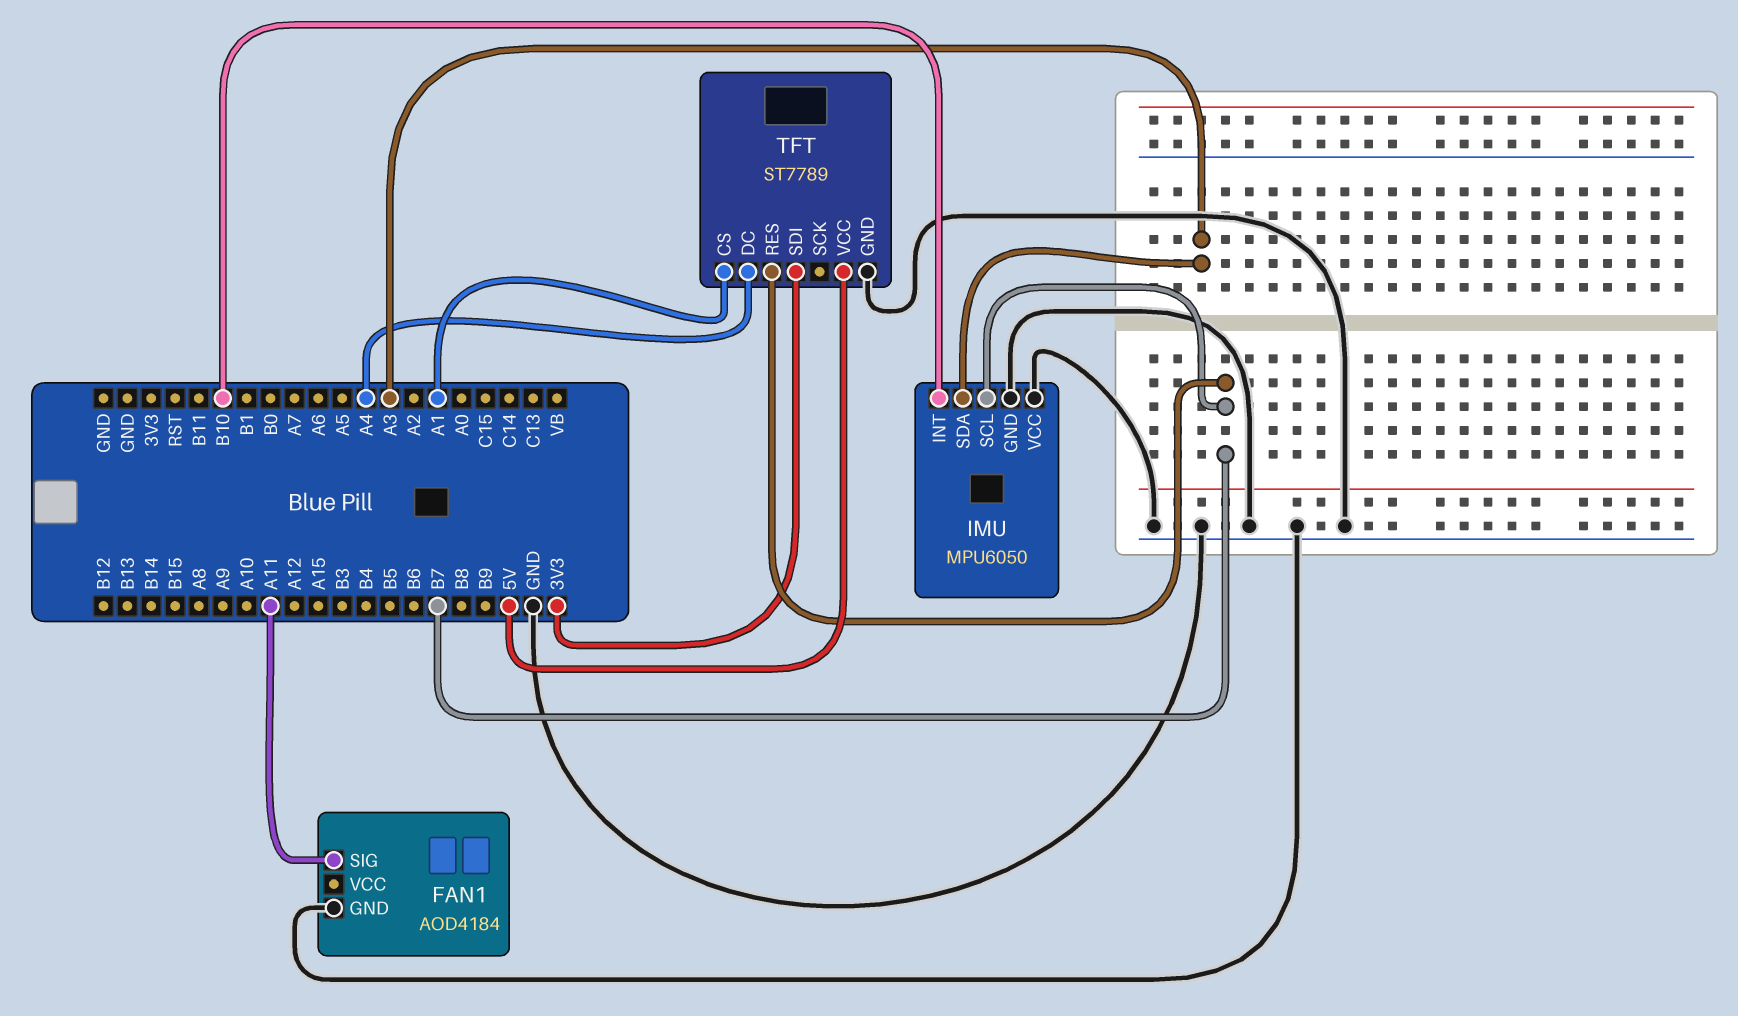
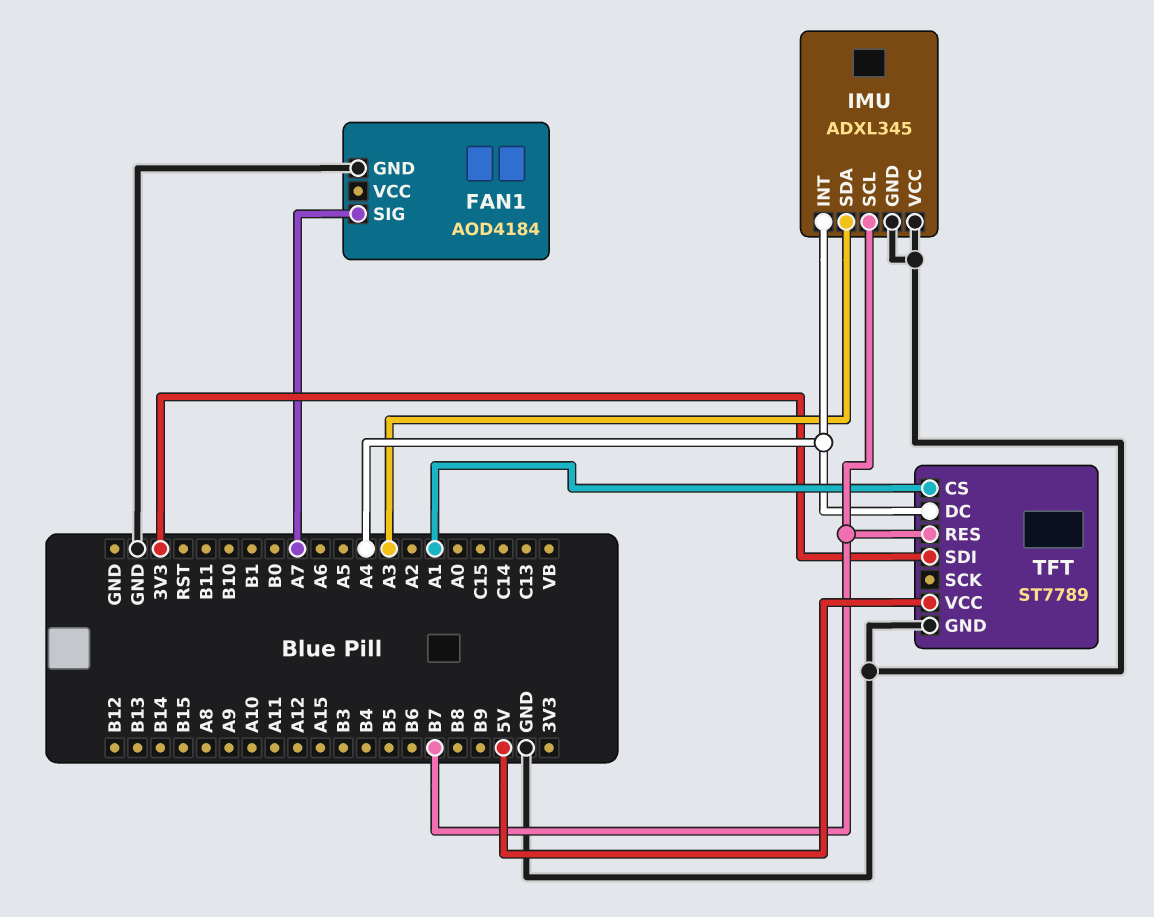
FAN1 pin SIG: A11 -> A7
IMU: MPU6050 -> ADXL345
IMU pin INT: B10 -> A4

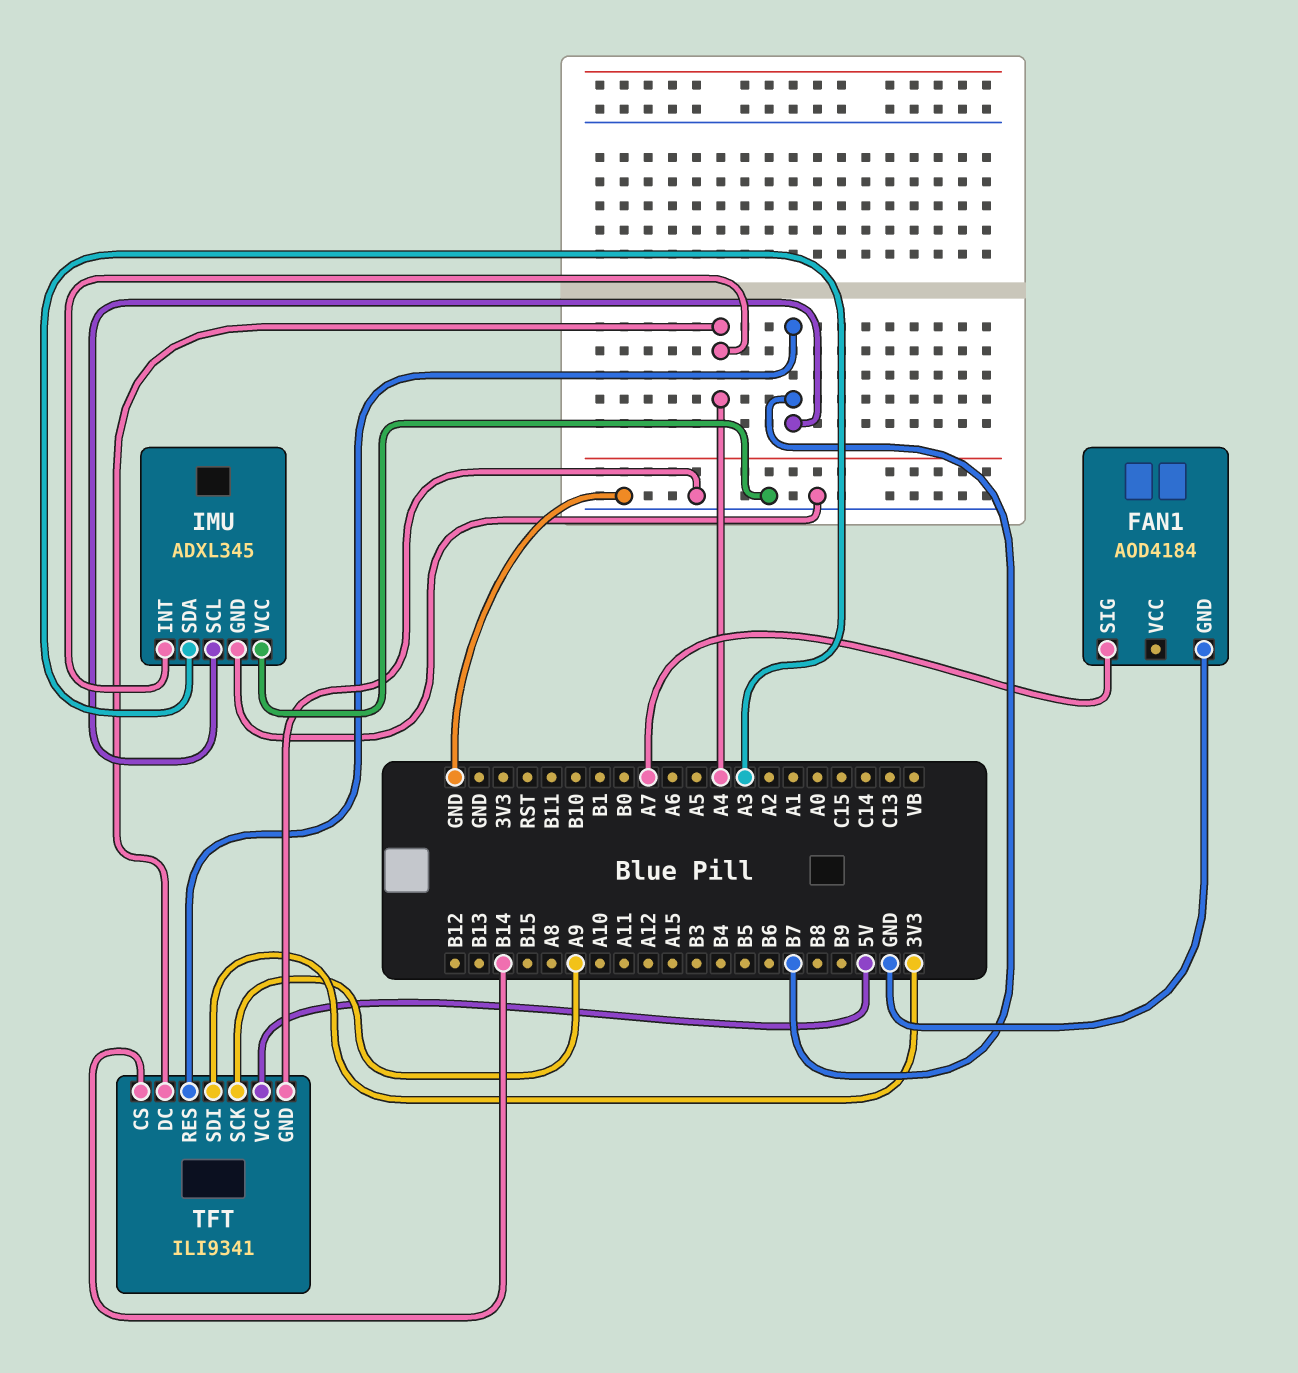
TFT: ST7789 -> ILI9341
TFT pin CS: A1 -> B14
TFT pin SCK: none -> A9

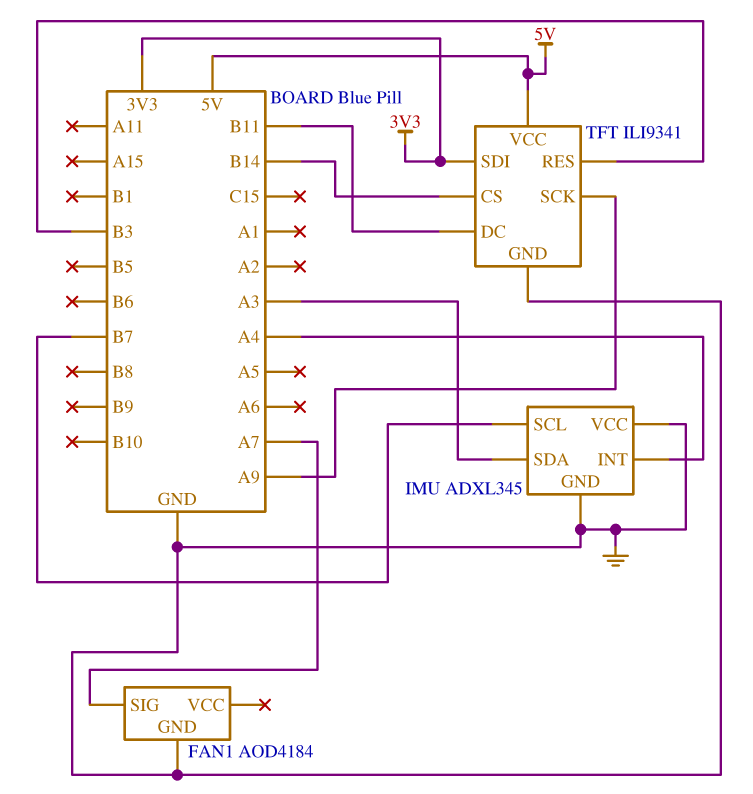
TFT pin DC: A4 -> B11
TFT pin RES: B7 -> B3

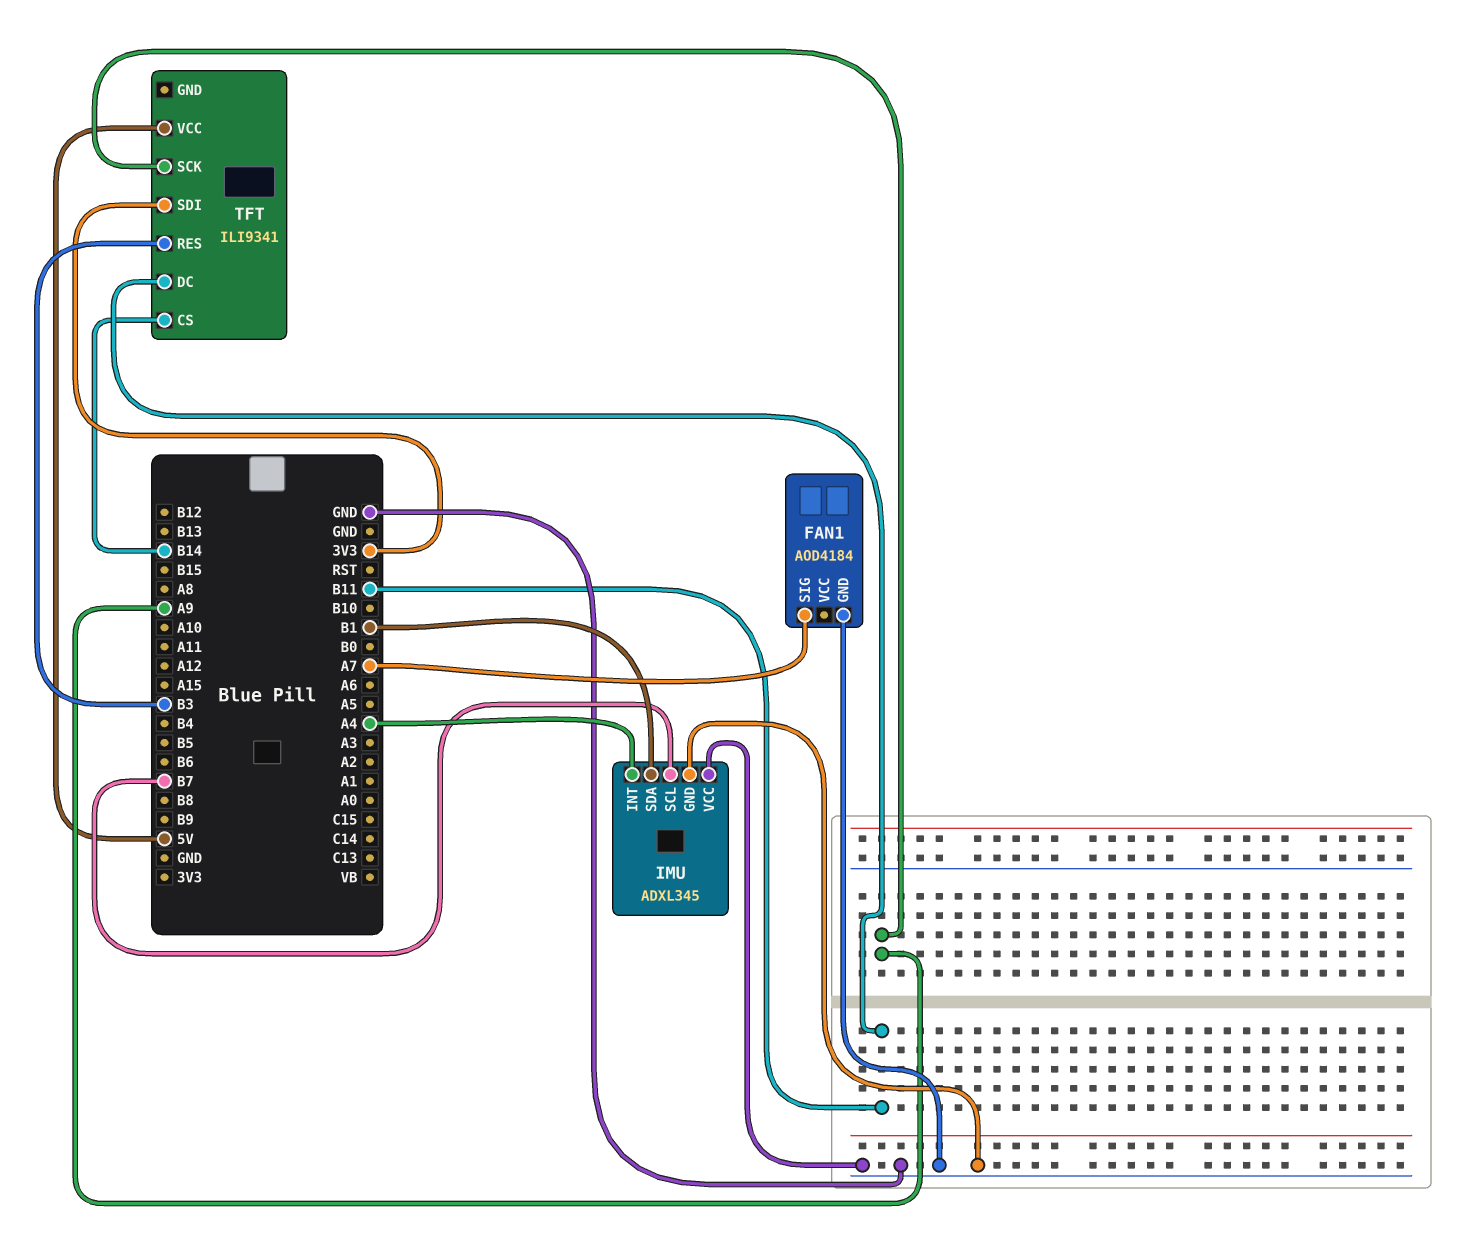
IMU pin SDA: A3 -> B1
TFT pin GND: GND -> none

